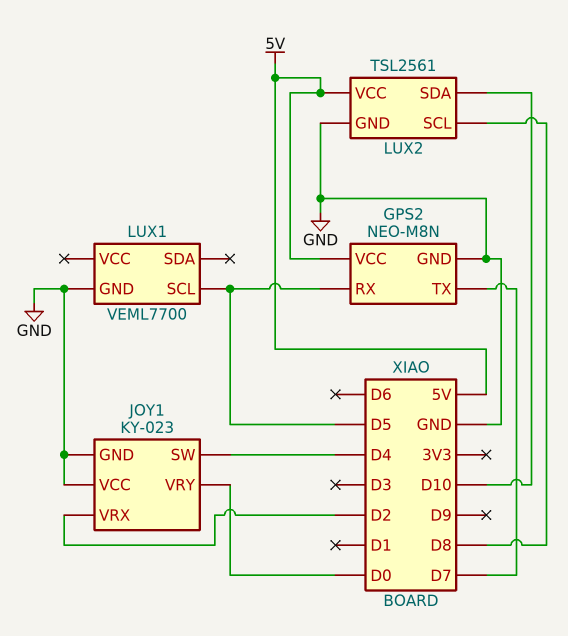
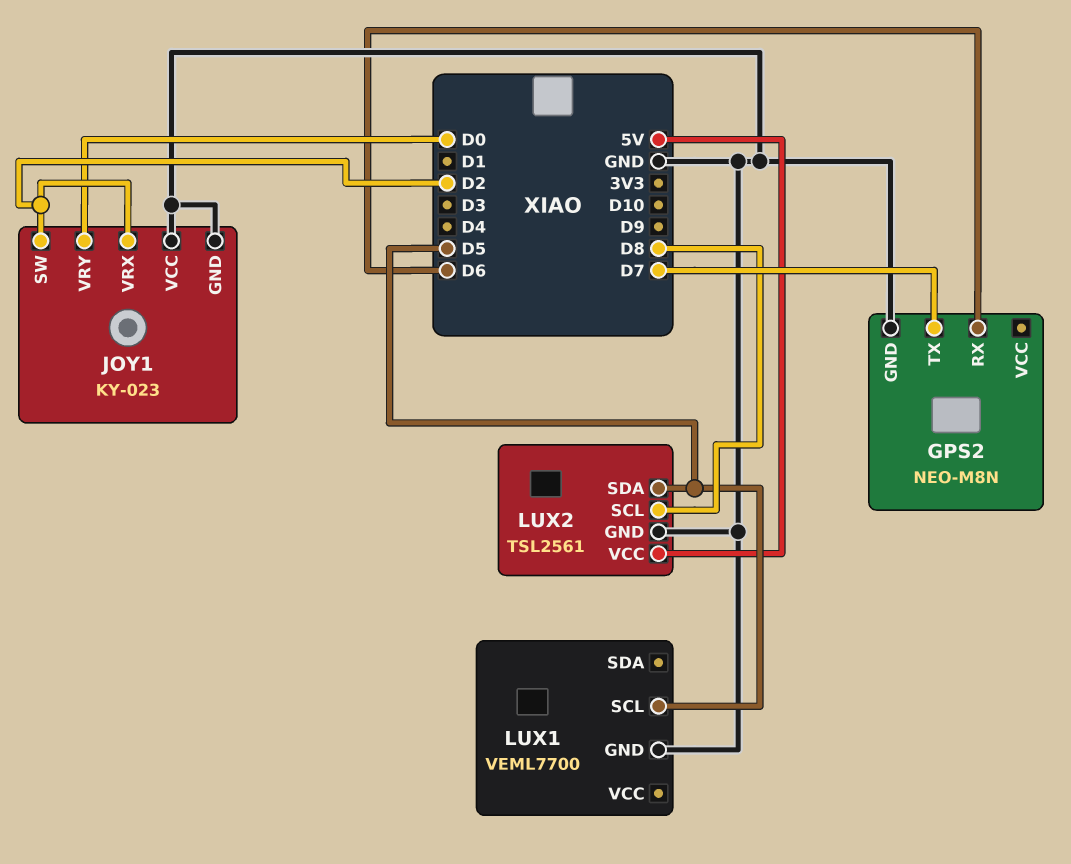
GPS2 pin RX: D5 -> D6
GPS2 pin VCC: 5V -> none
JOY1 pin SW: D4 -> D2
LUX2 pin SDA: D10 -> D5

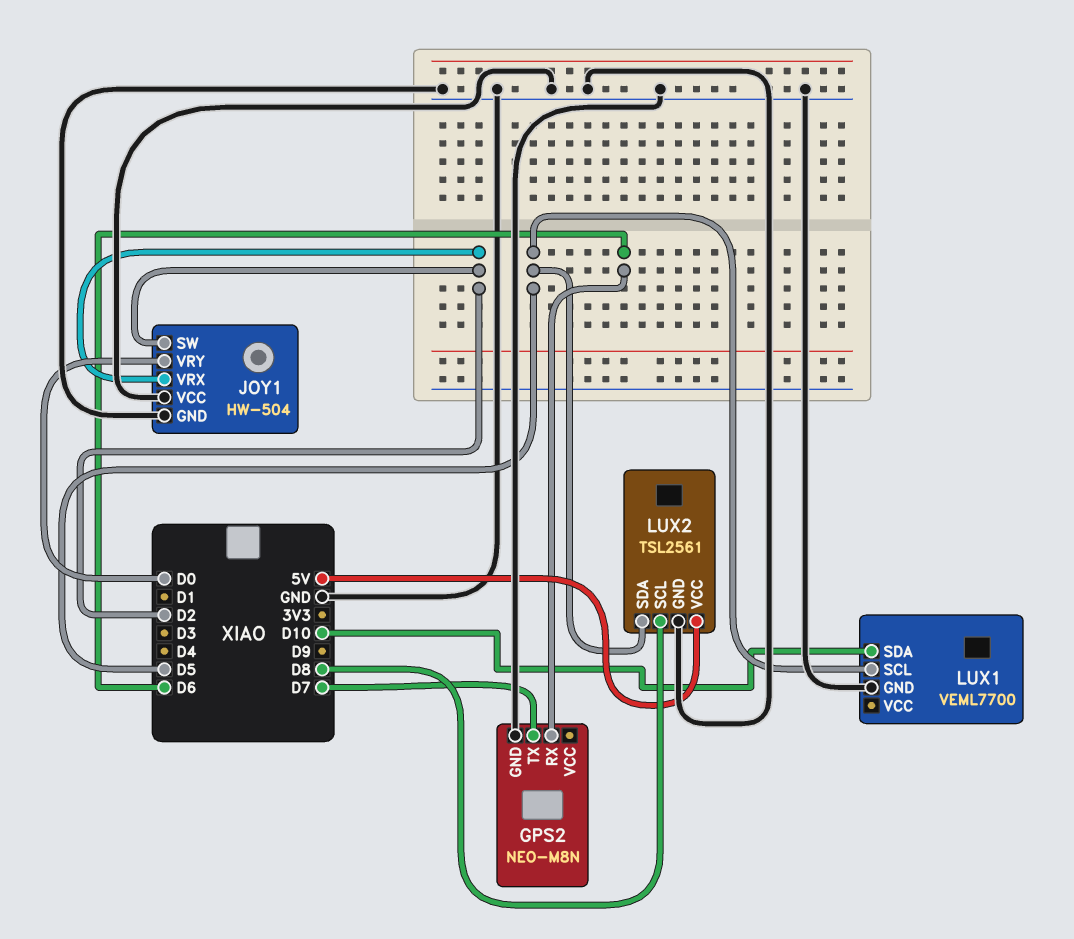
JOY1: KY-023 -> HW-504
LUX1 pin SDA: none -> D10

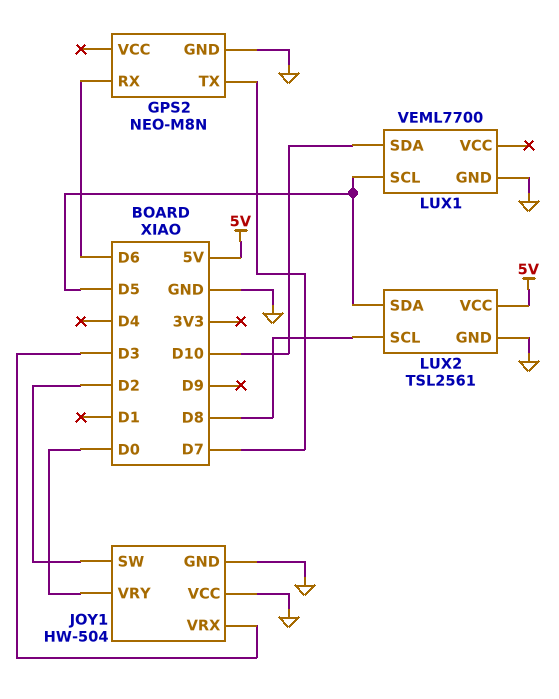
JOY1 pin VRX: D2 -> D3

